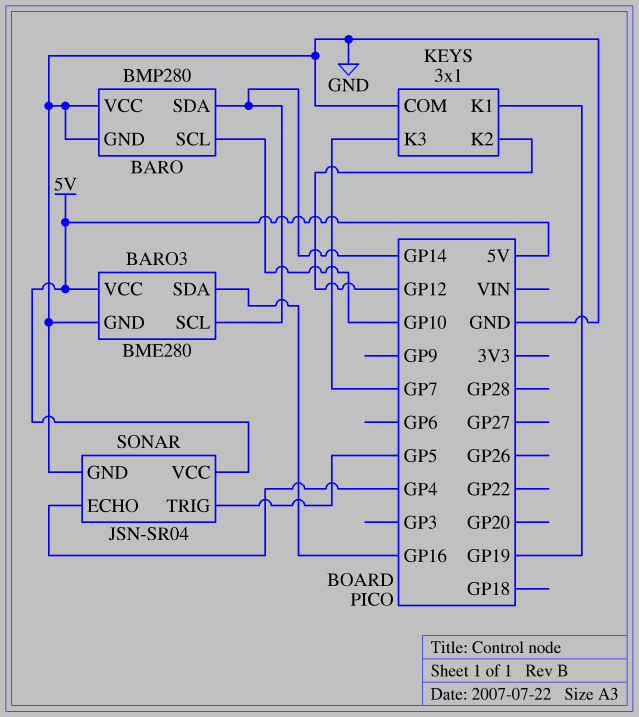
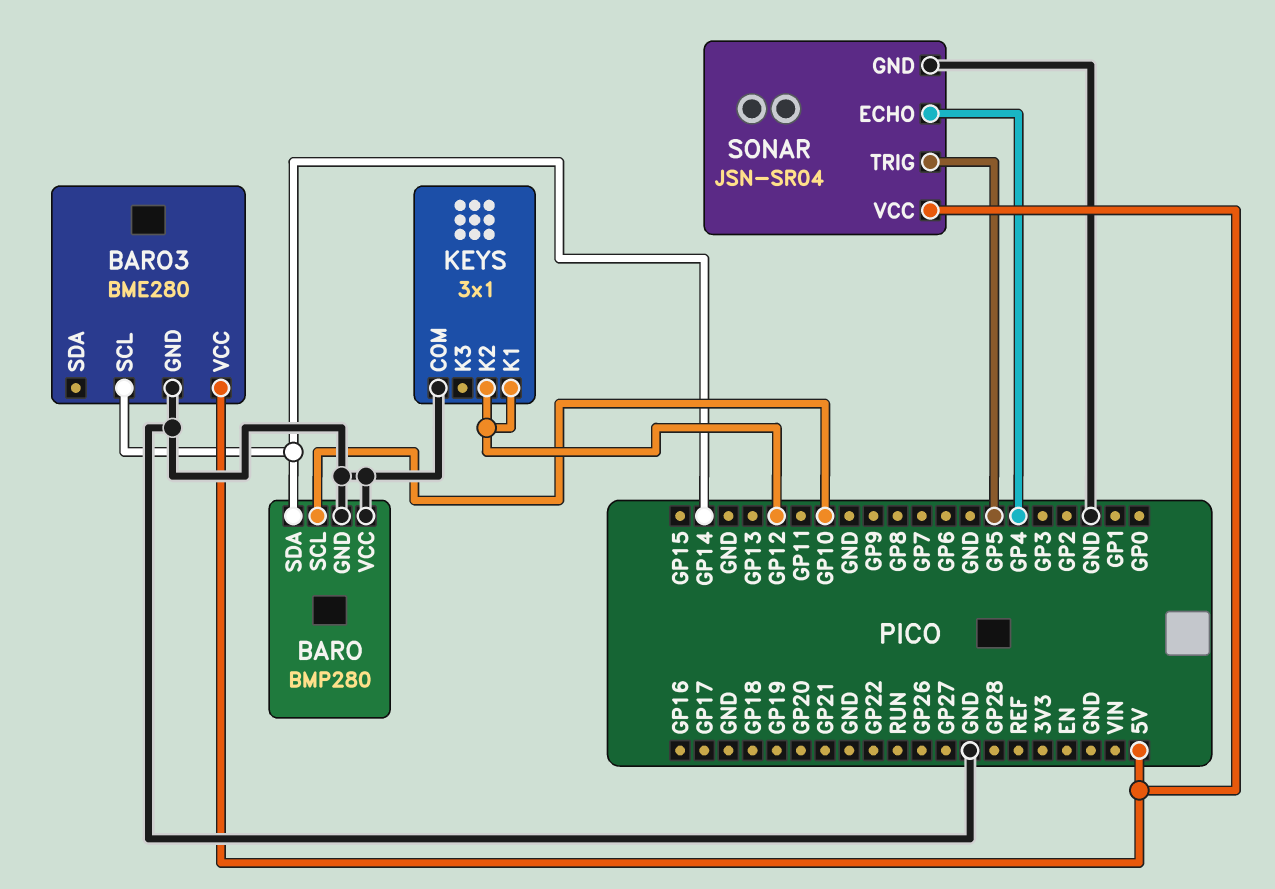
BARO3 pin SDA: GP16 -> none
KEYS pin K1: GP19 -> GP12
KEYS pin K3: GP7 -> none

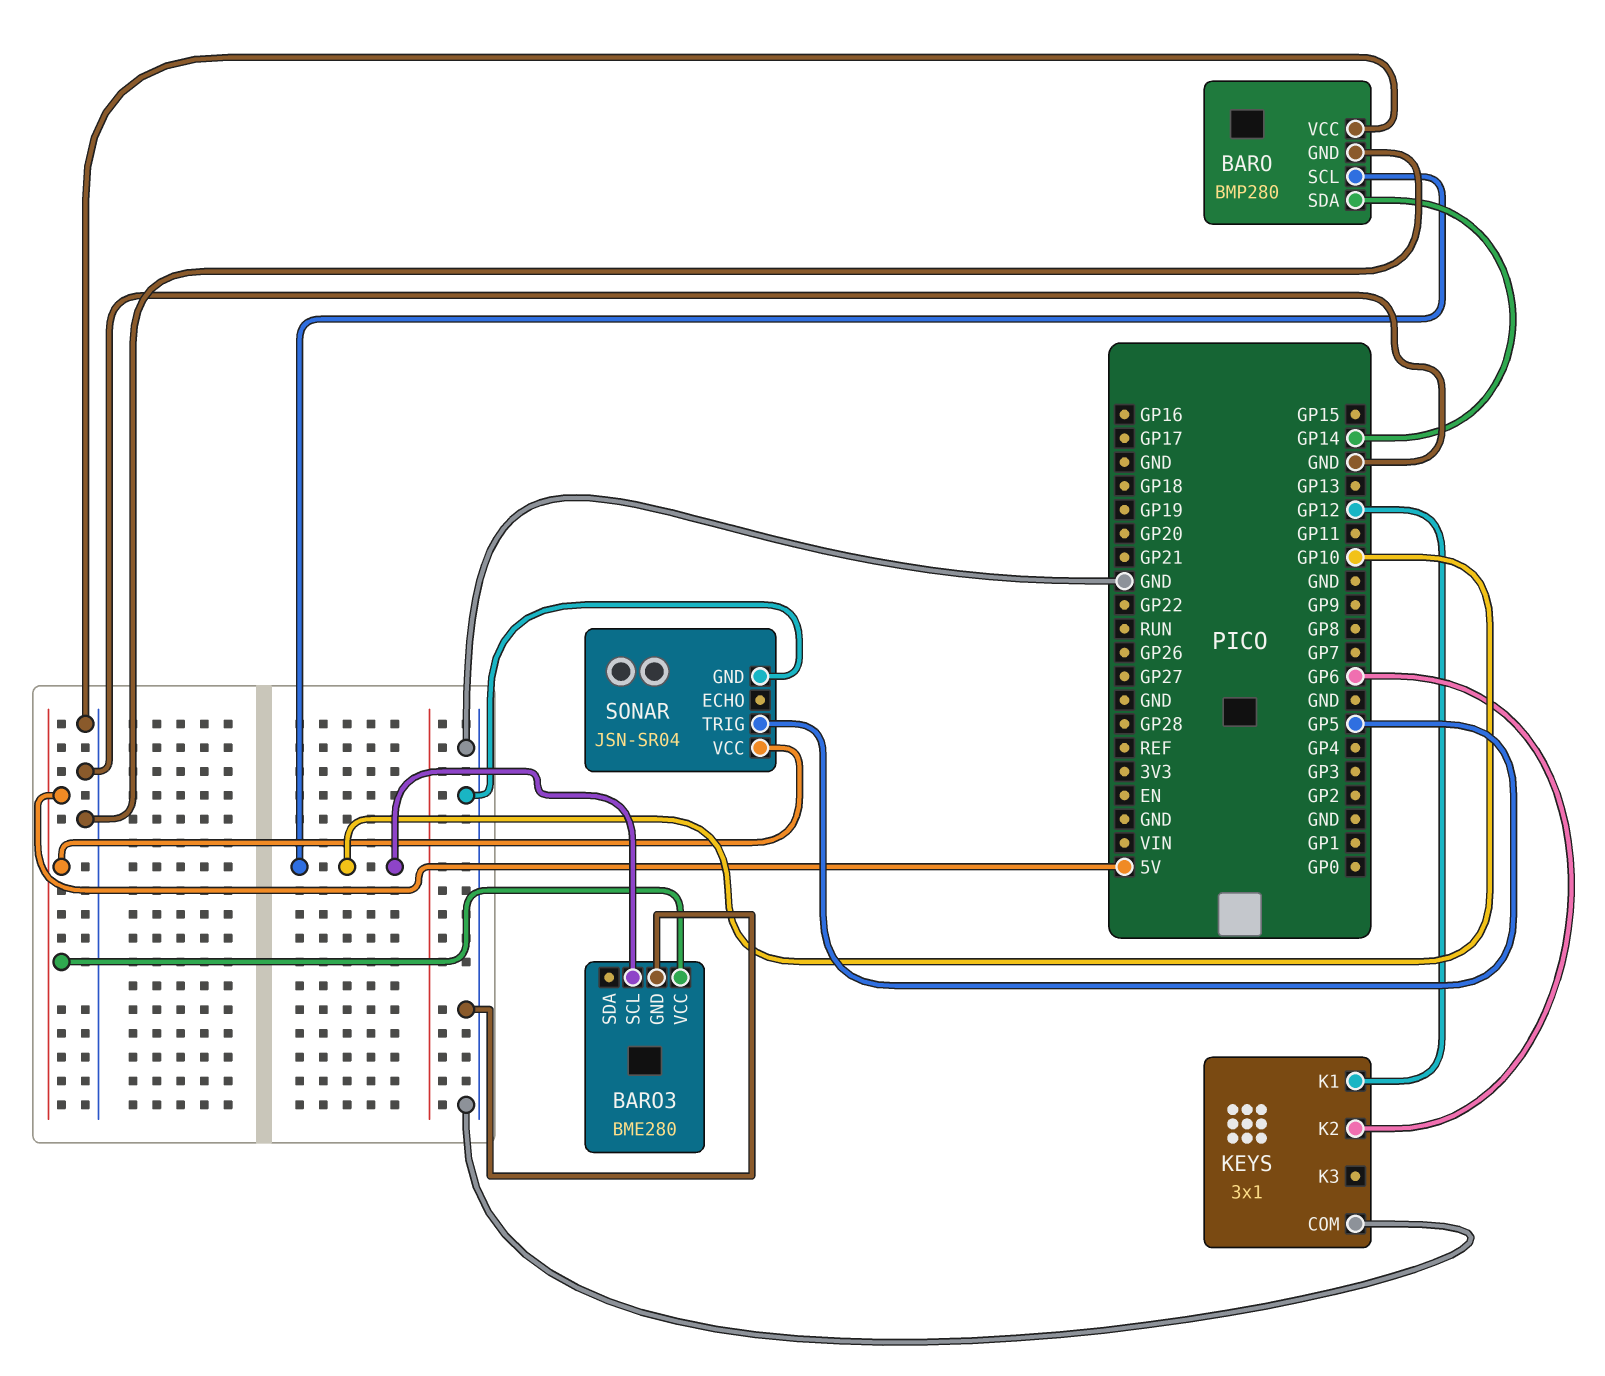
BARO3 pin SCL: GP14 -> GP10
KEYS pin K2: GP12 -> GP6
SONAR pin ECHO: GP4 -> none

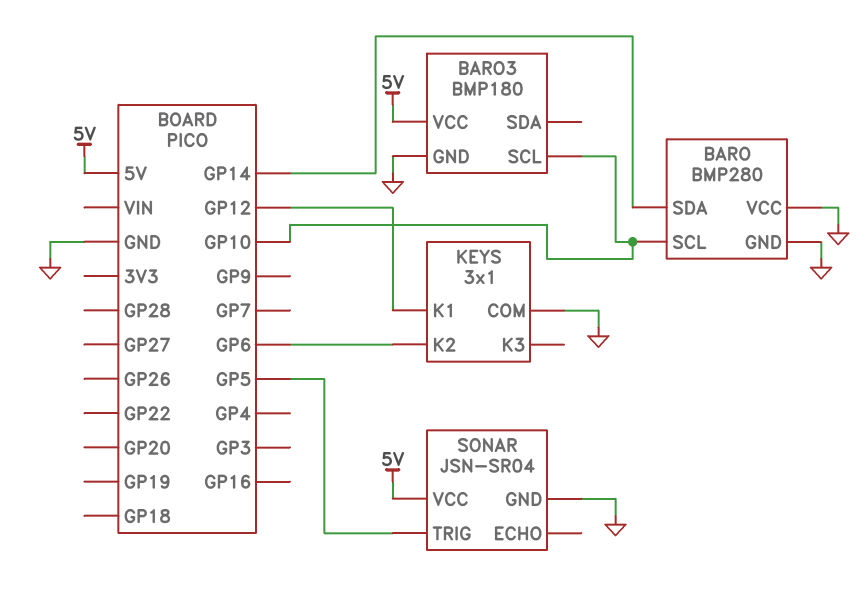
BARO3: BME280 -> BMP180

